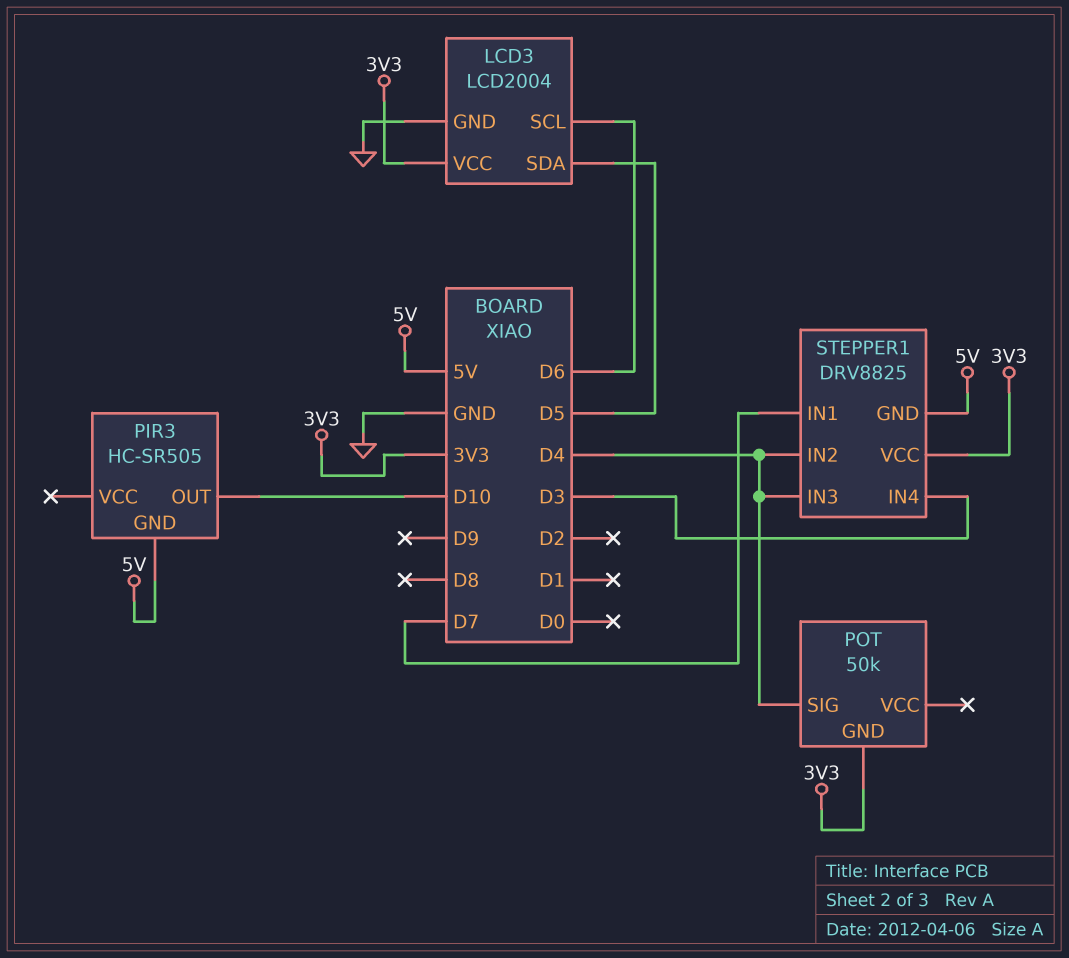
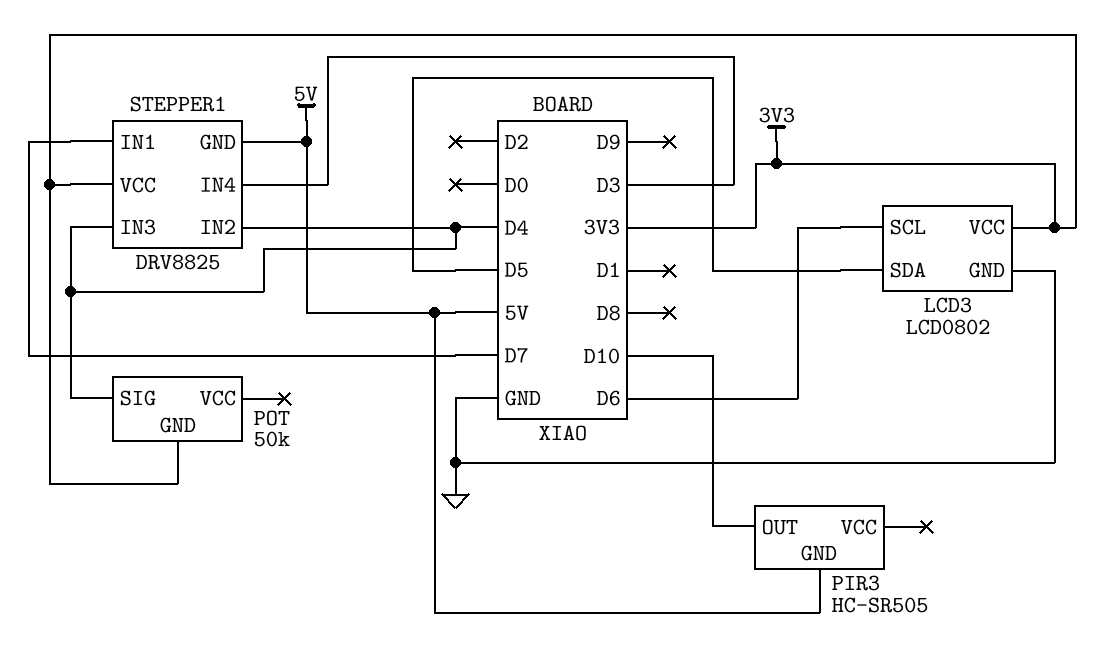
LCD3: LCD2004 -> LCD0802

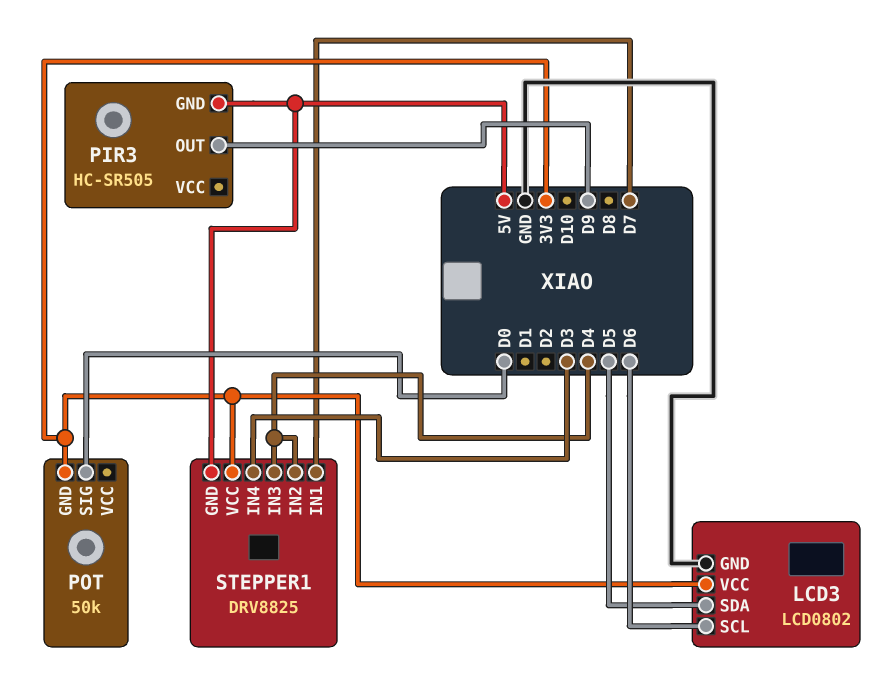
PIR3 pin OUT: D10 -> D9
POT pin SIG: D4 -> D0

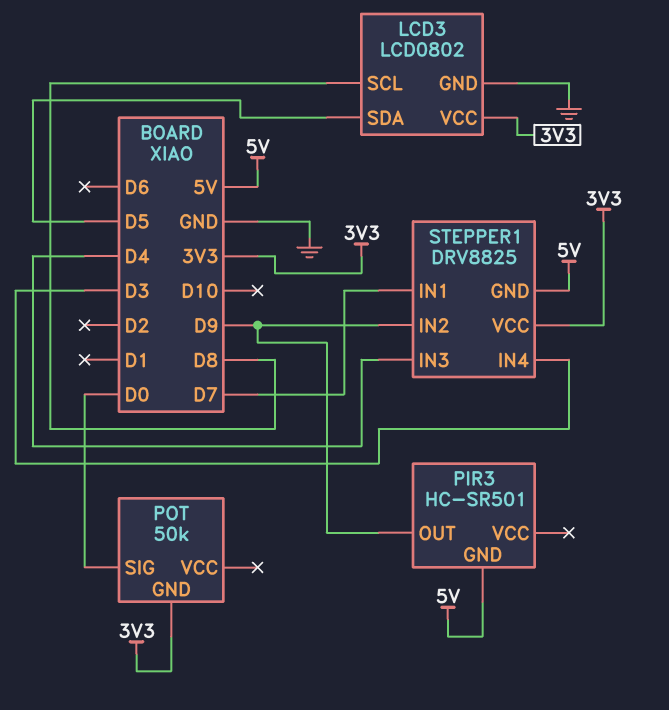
LCD3 pin SCL: D6 -> D8
PIR3: HC-SR505 -> HC-SR501
STEPPER1 pin IN2: D4 -> D9

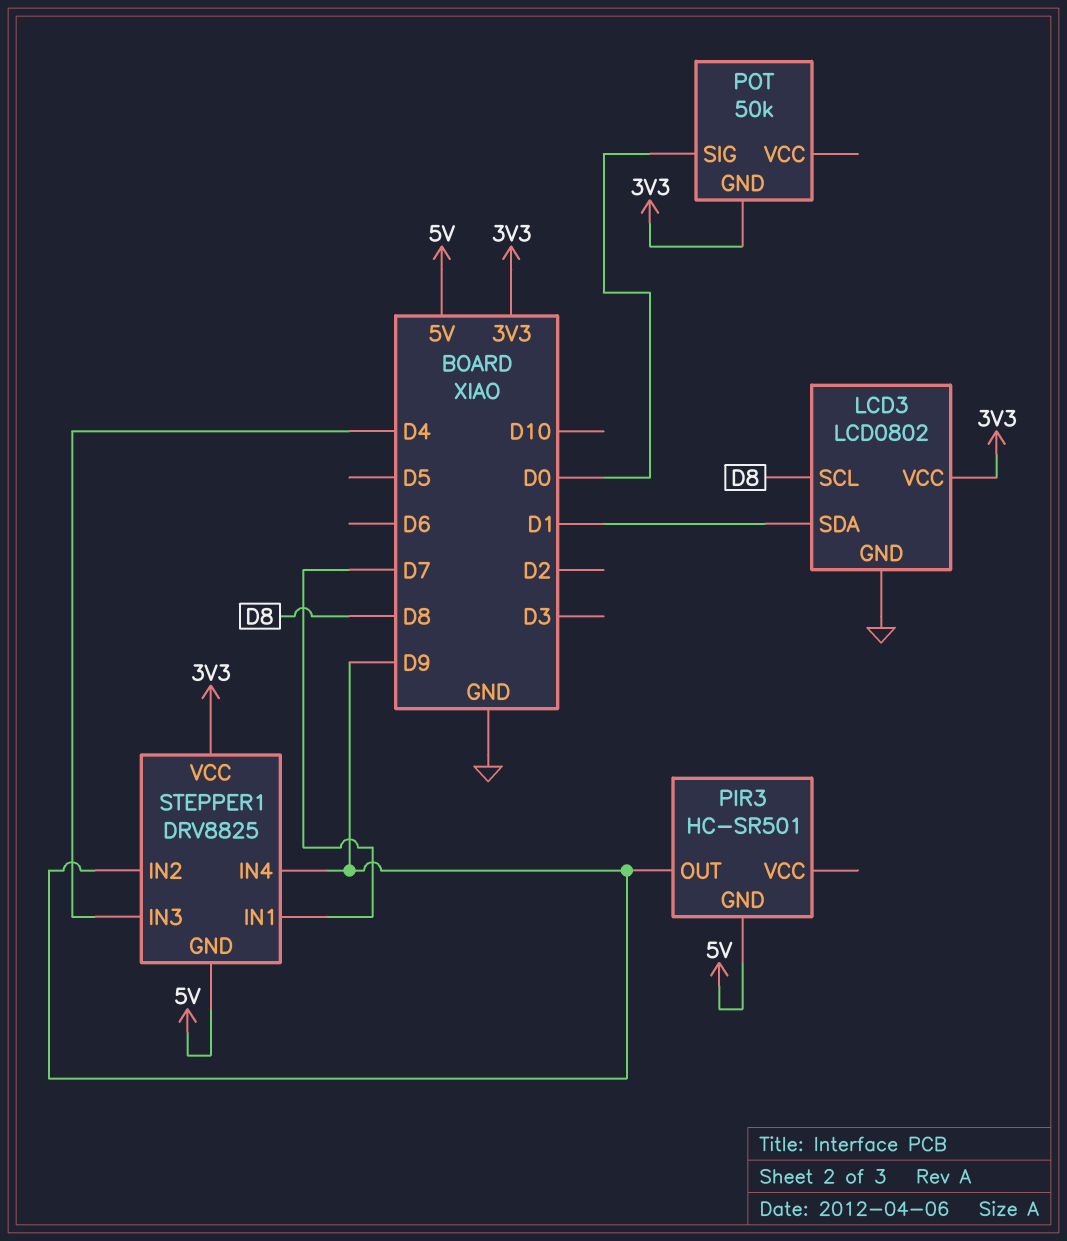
LCD3 pin SDA: D5 -> D1
STEPPER1 pin IN4: D3 -> D9

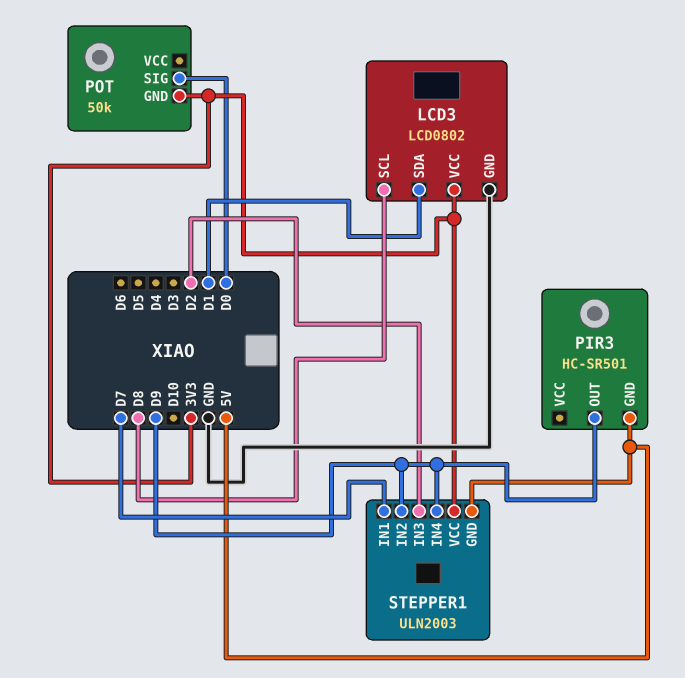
STEPPER1: DRV8825 -> ULN2003
STEPPER1 pin IN3: D4 -> D2

